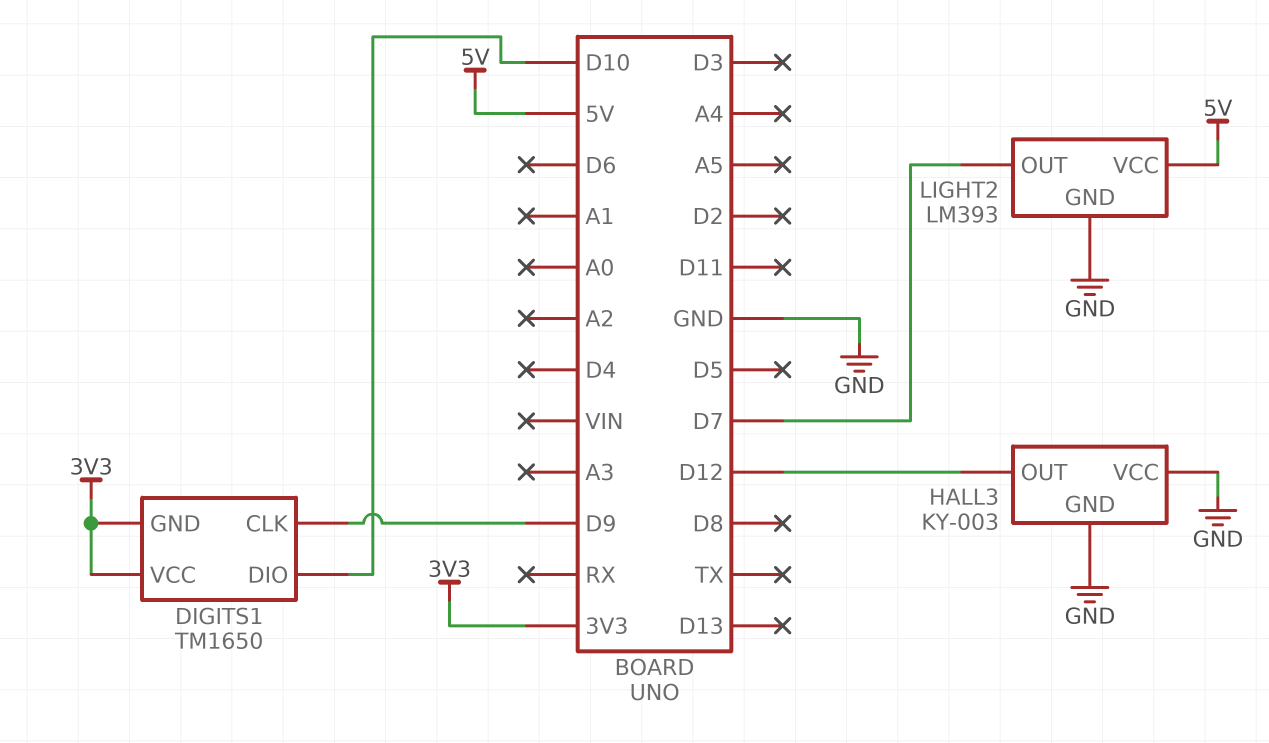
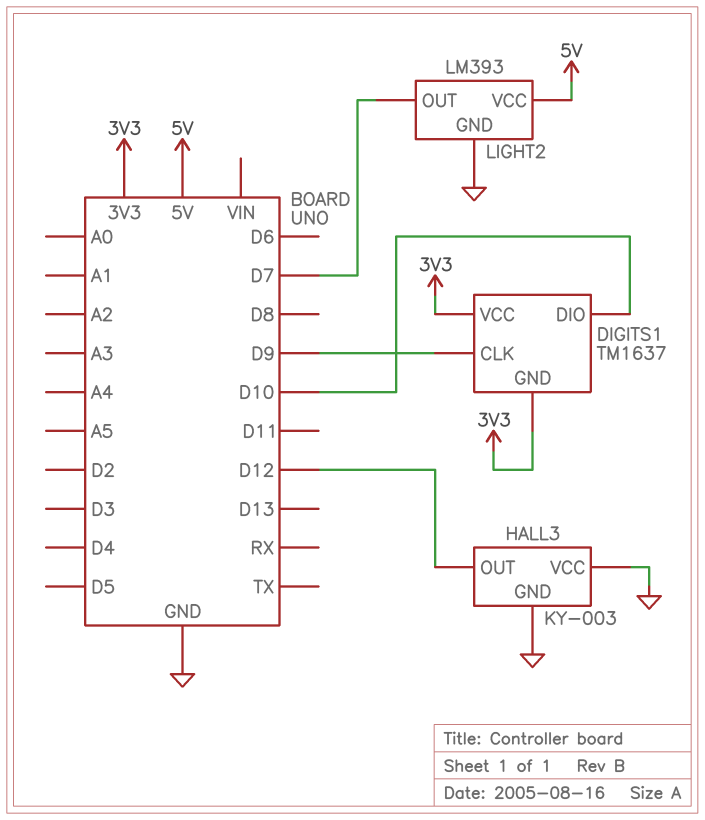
DIGITS1: TM1650 -> TM1637

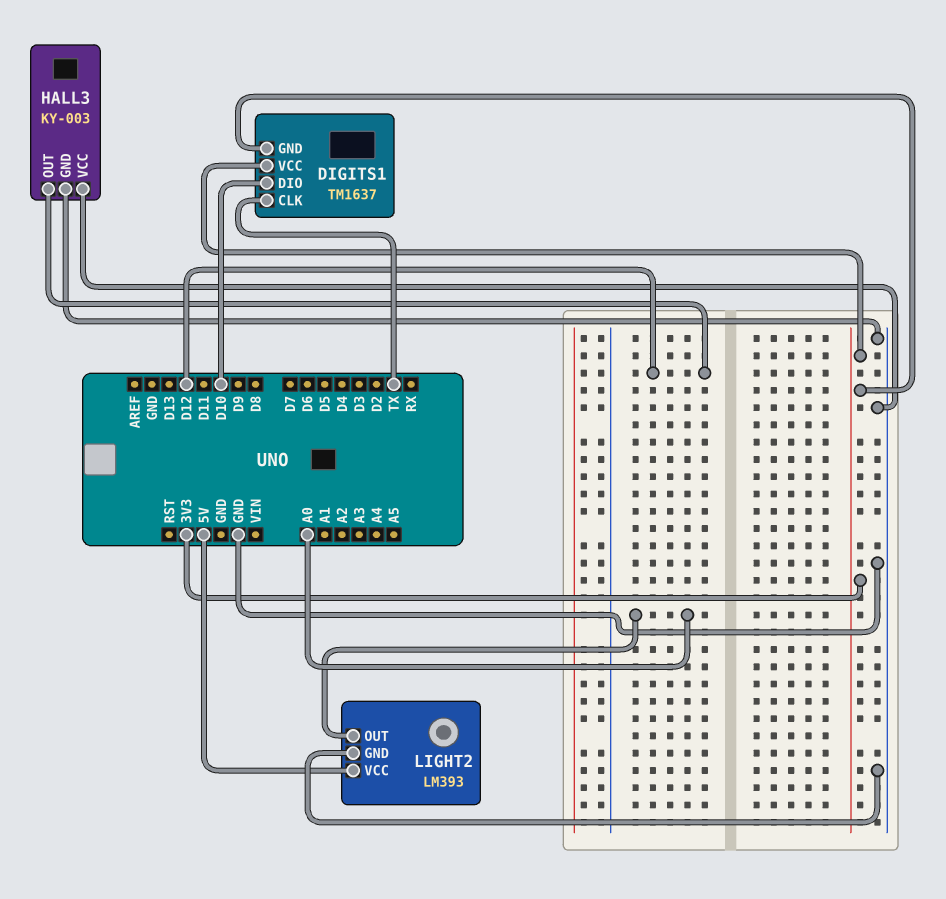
DIGITS1 pin CLK: D9 -> TX
LIGHT2 pin OUT: D7 -> A0

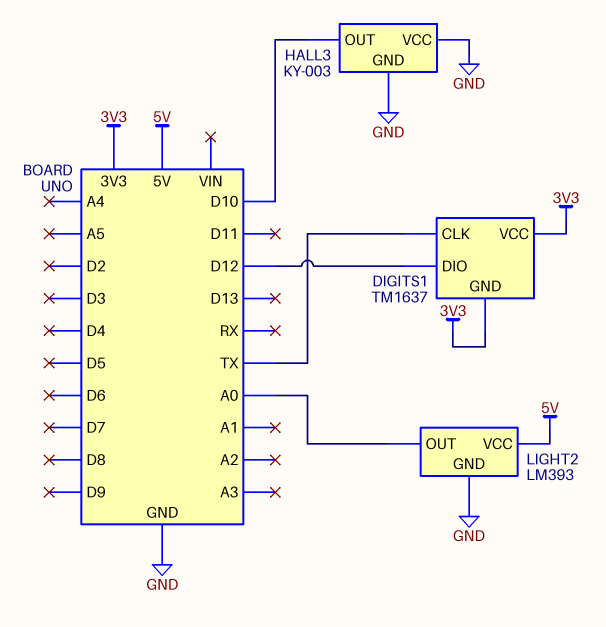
DIGITS1 pin DIO: D10 -> D12
HALL3 pin OUT: D12 -> D10

